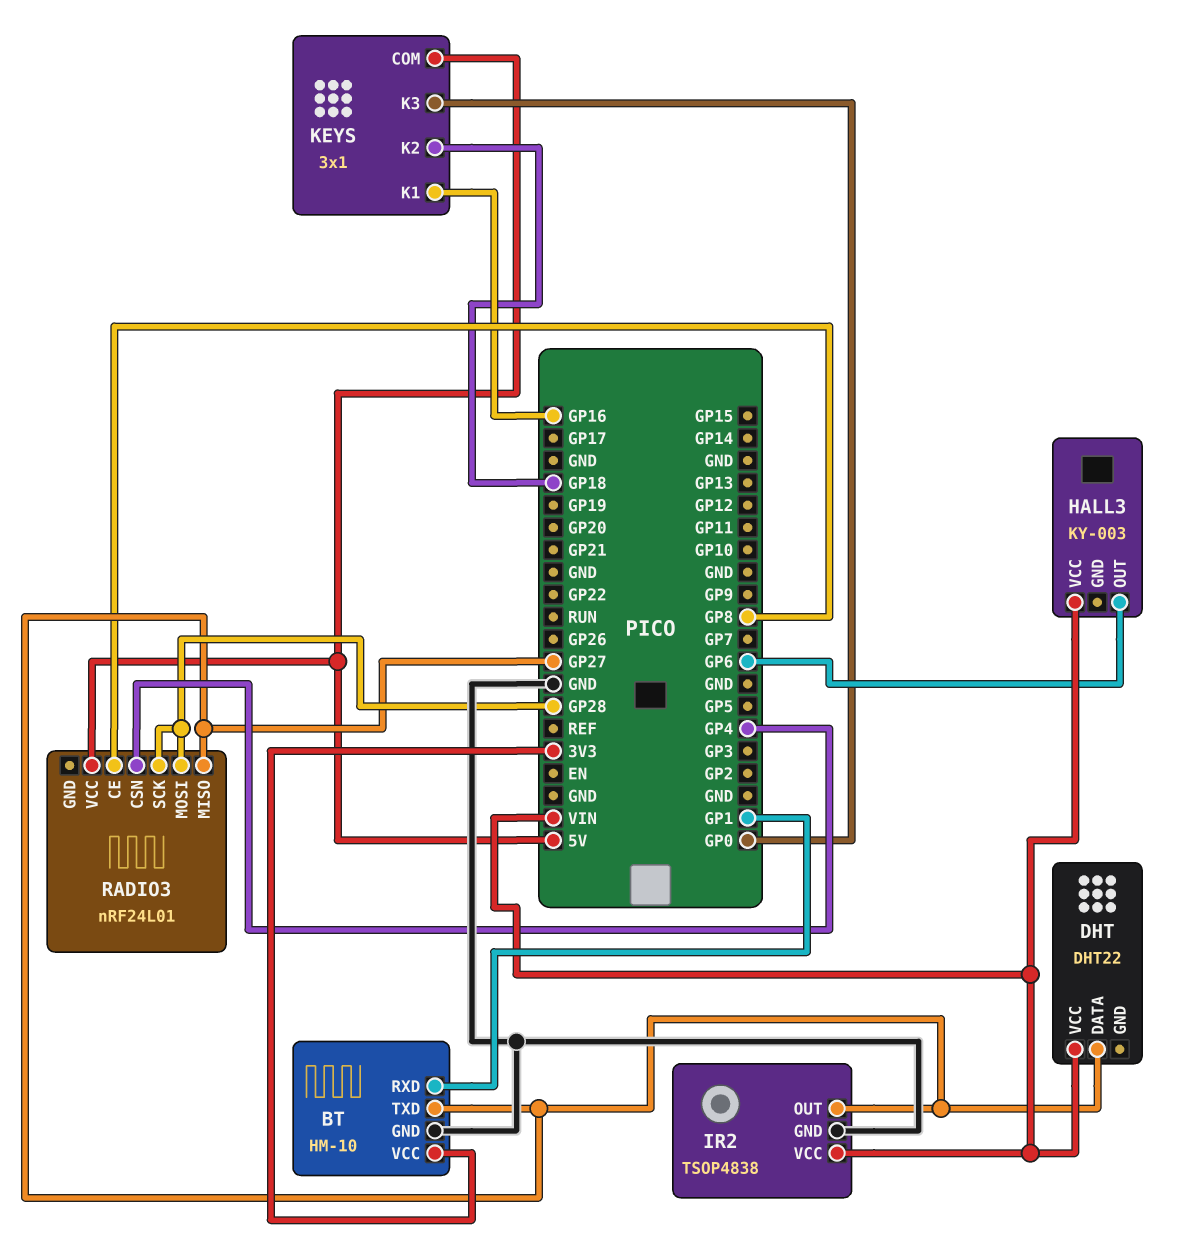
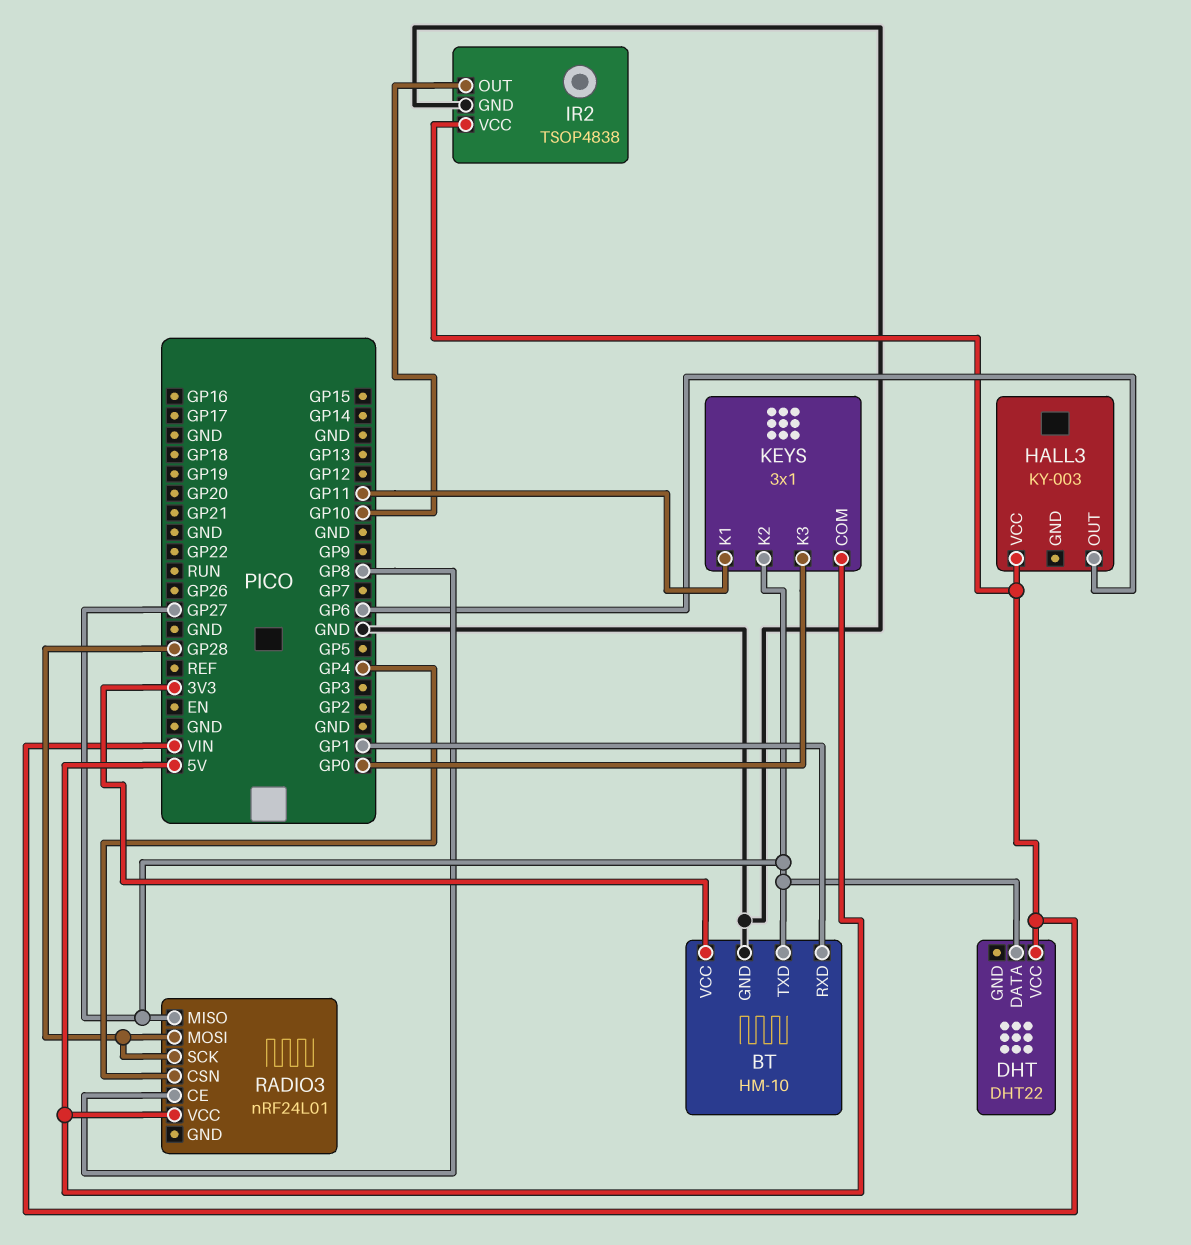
IR2 pin OUT: GP27 -> GP10
KEYS pin K1: GP16 -> GP11
KEYS pin K2: GP18 -> GP27

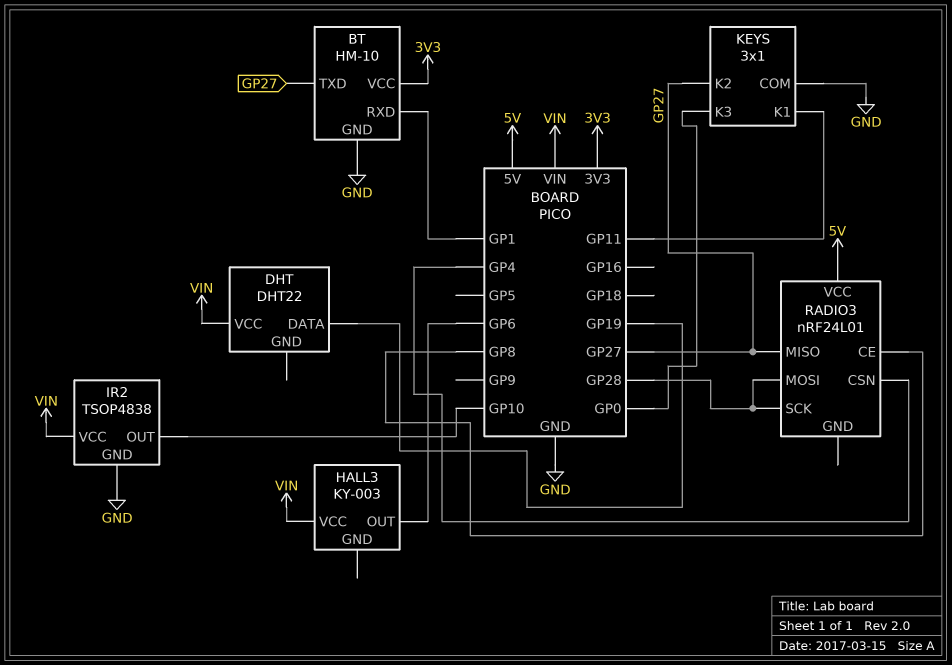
DHT pin DATA: GP27 -> GP19
KEYS pin COM: 5V -> GND

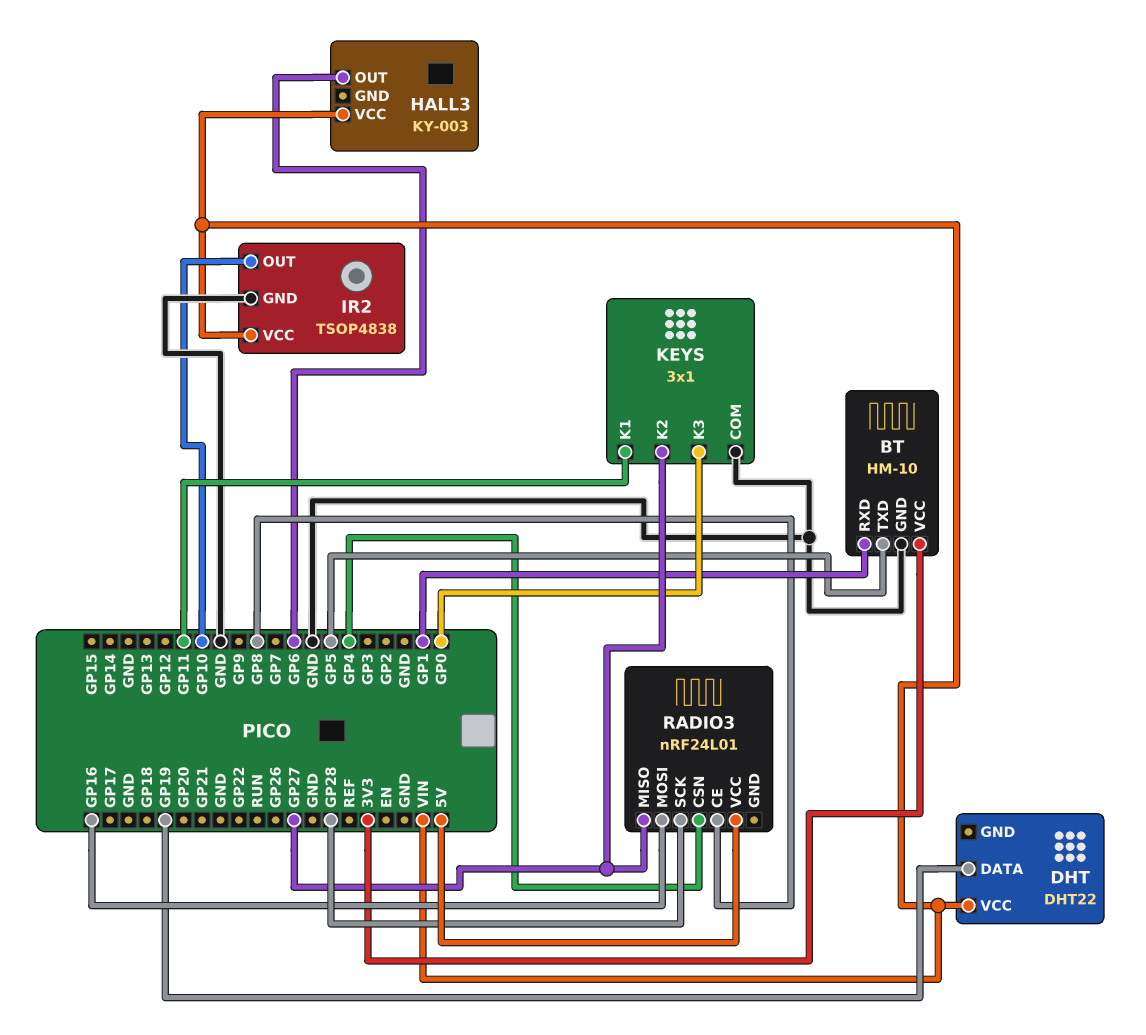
BT pin TXD: GP27 -> GP5
RADIO3 pin MOSI: GP28 -> GP16

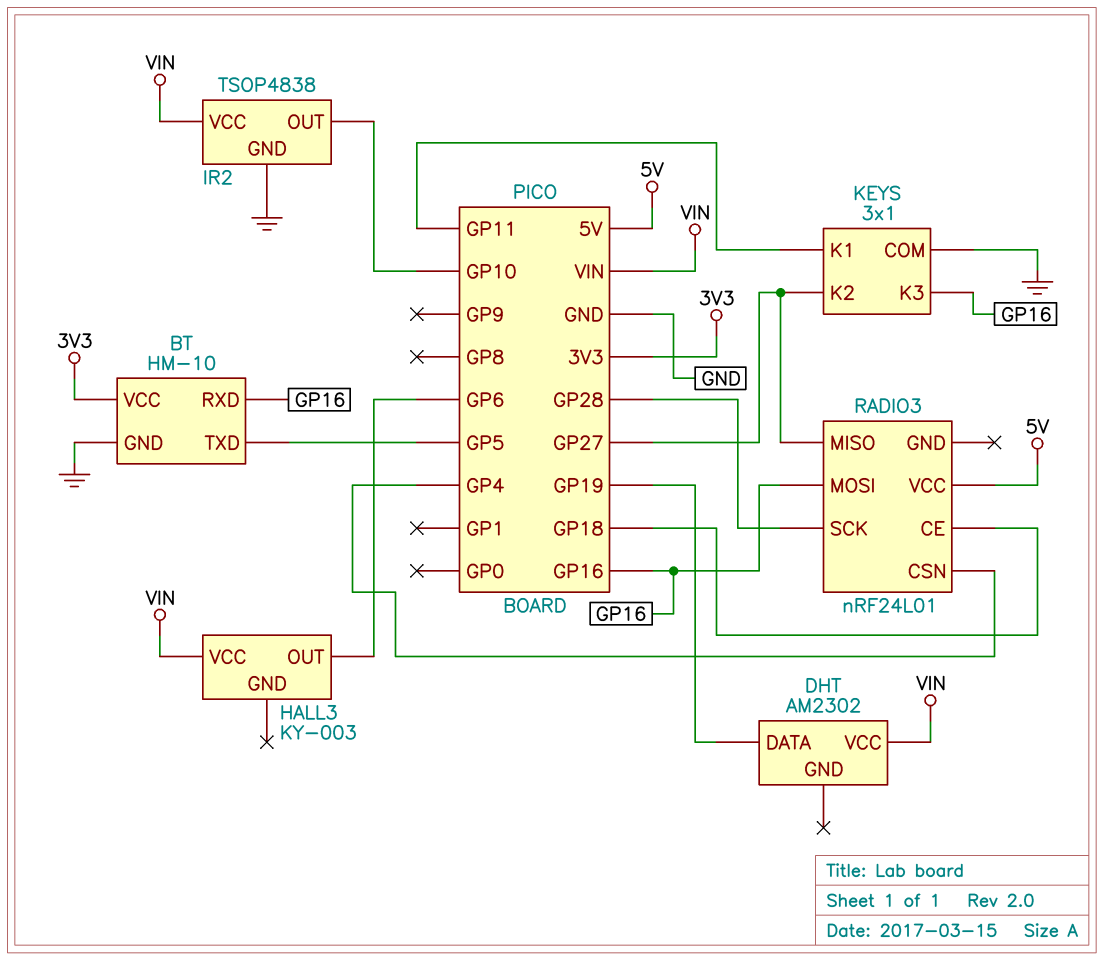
BT pin RXD: GP1 -> GP16
DHT: DHT22 -> AM2302
KEYS pin K3: GP0 -> GP16
RADIO3 pin CE: GP8 -> GP18

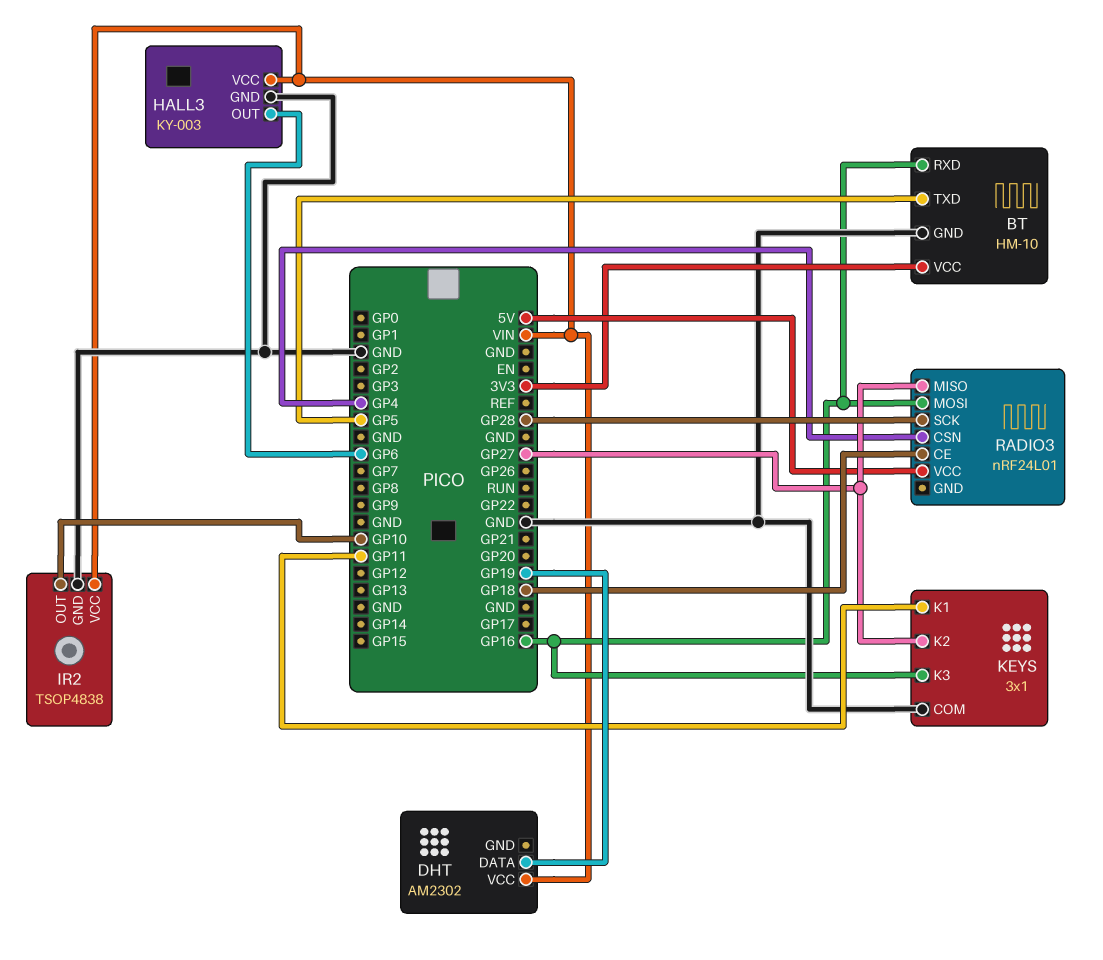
HALL3 pin GND: none -> GND

